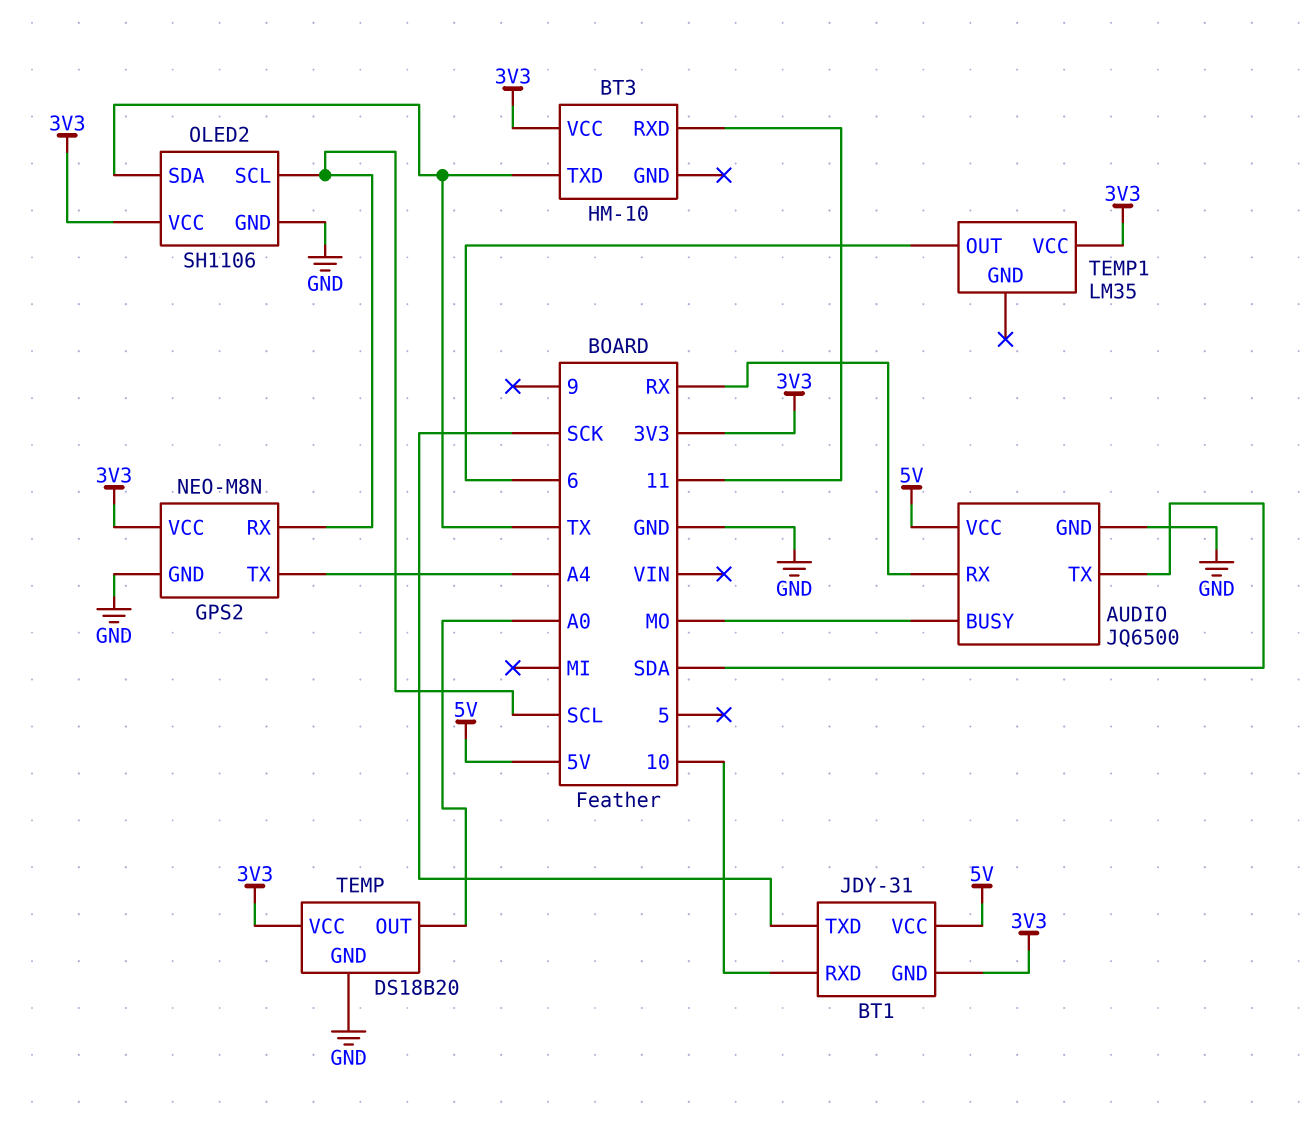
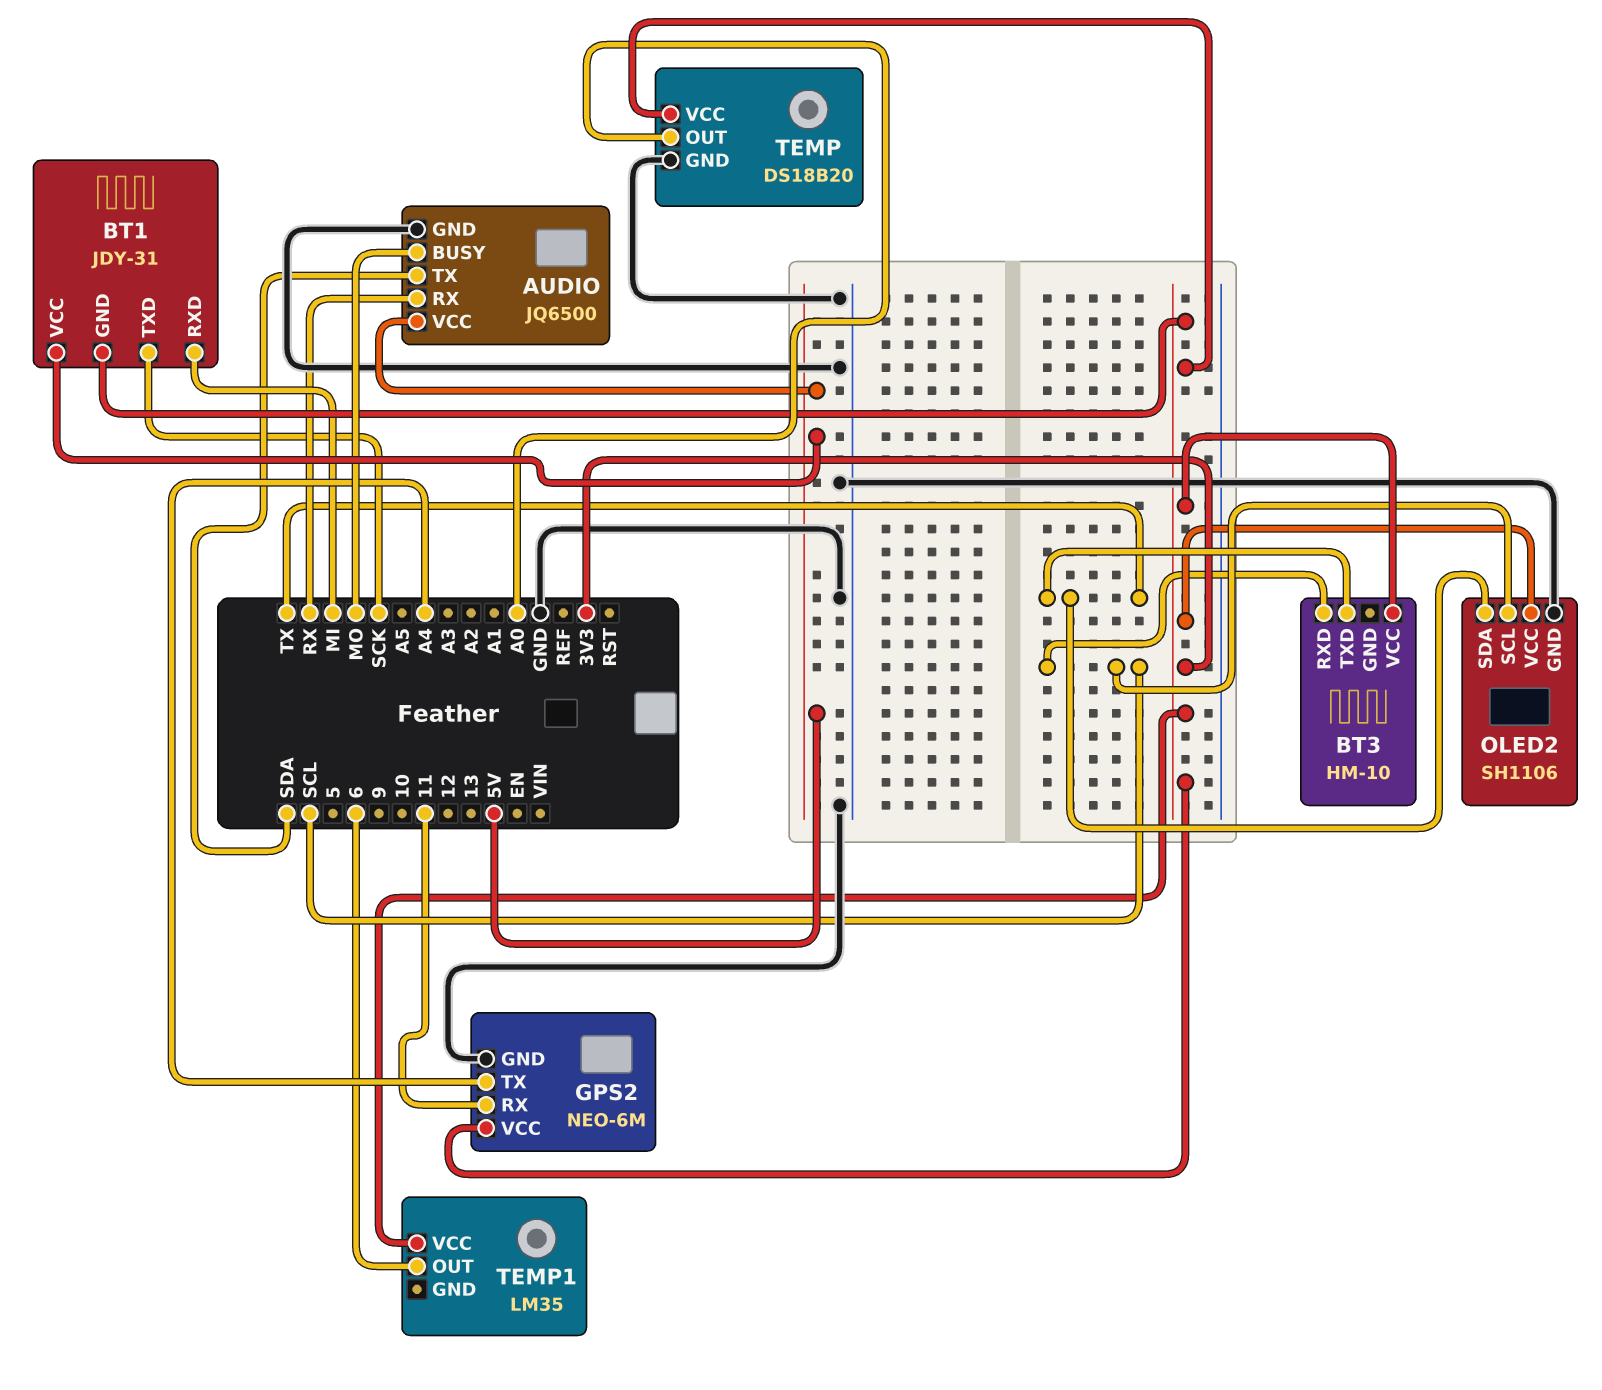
BT1 pin RXD: 10 -> MI
BT3 pin RXD: 11 -> SCL
GPS2: NEO-M8N -> NEO-6M
GPS2 pin RX: SCL -> 11

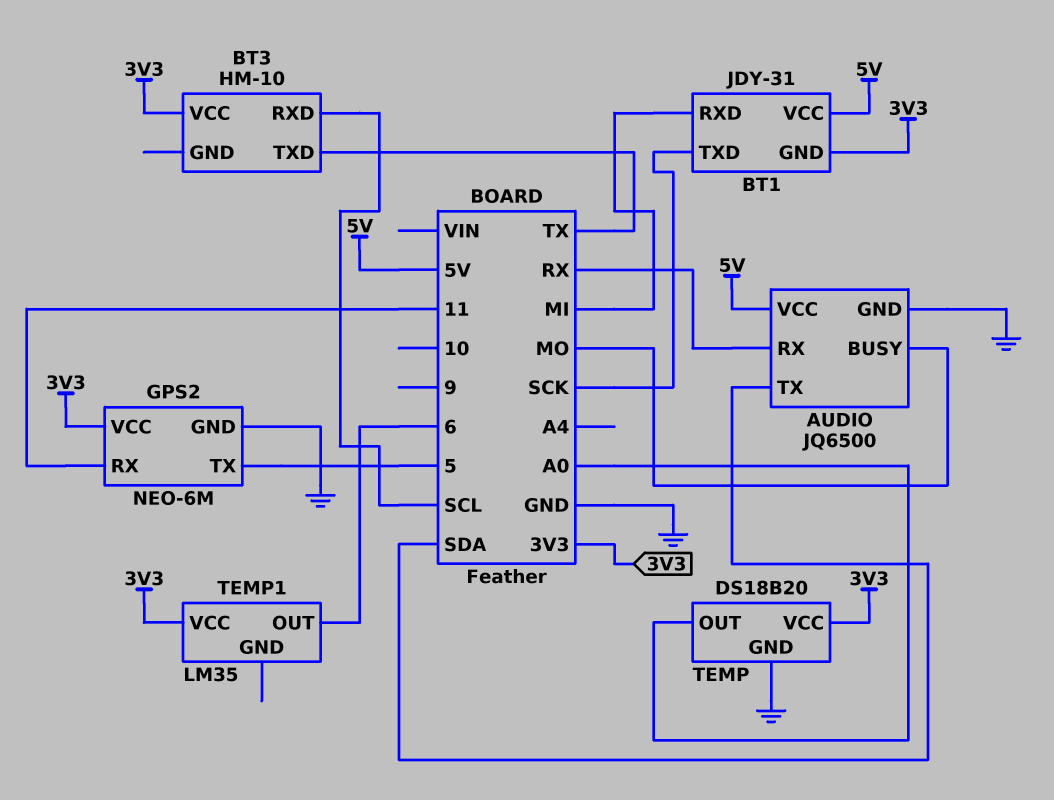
GPS2 pin TX: A4 -> 5
OLED2: SH1106 -> none
OLED2 pin GND: GND -> none
OLED2 pin SCL: SCL -> none
OLED2 pin SDA: TX -> none
OLED2 pin VCC: 3V3 -> none

